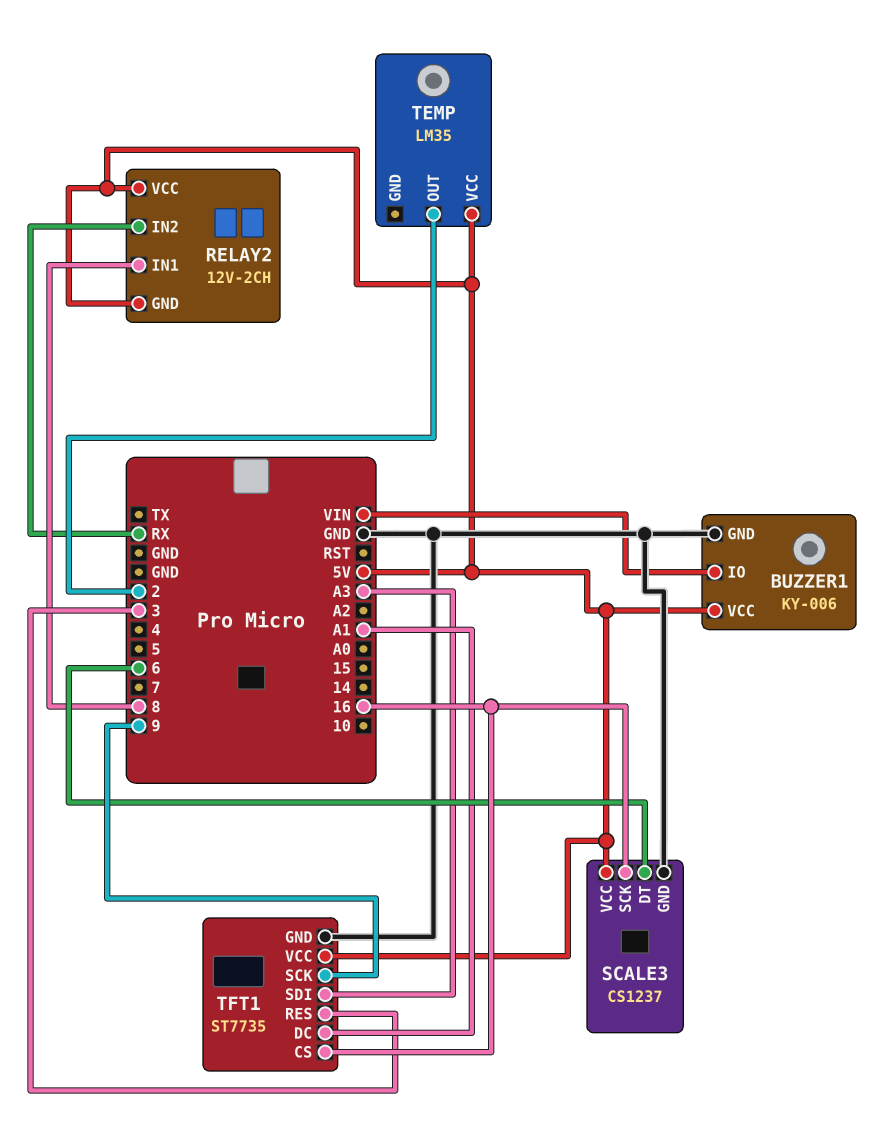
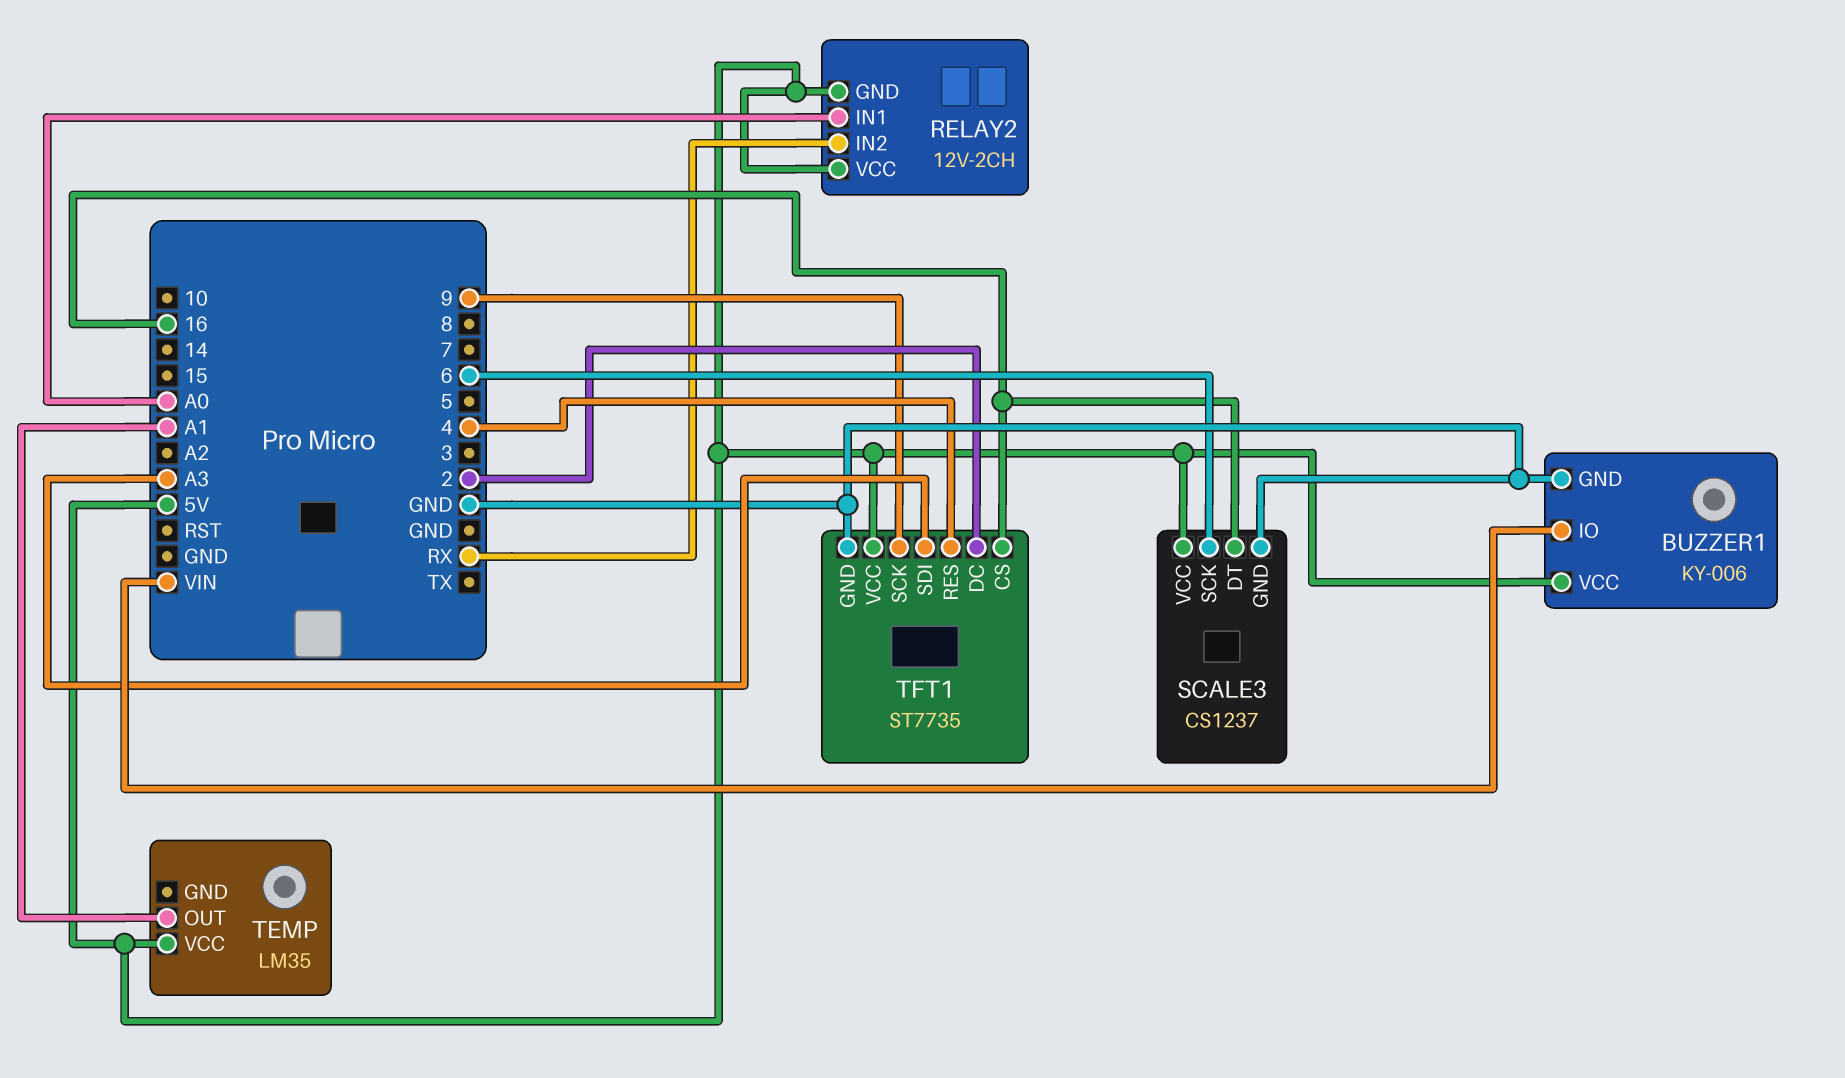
RELAY2 pin IN1: 8 -> A0
SCALE3 pin DT: 6 -> 16
SCALE3 pin SCK: 16 -> 6
TEMP pin OUT: 2 -> A1
TFT1 pin DC: A1 -> 2
TFT1 pin RES: 3 -> 4

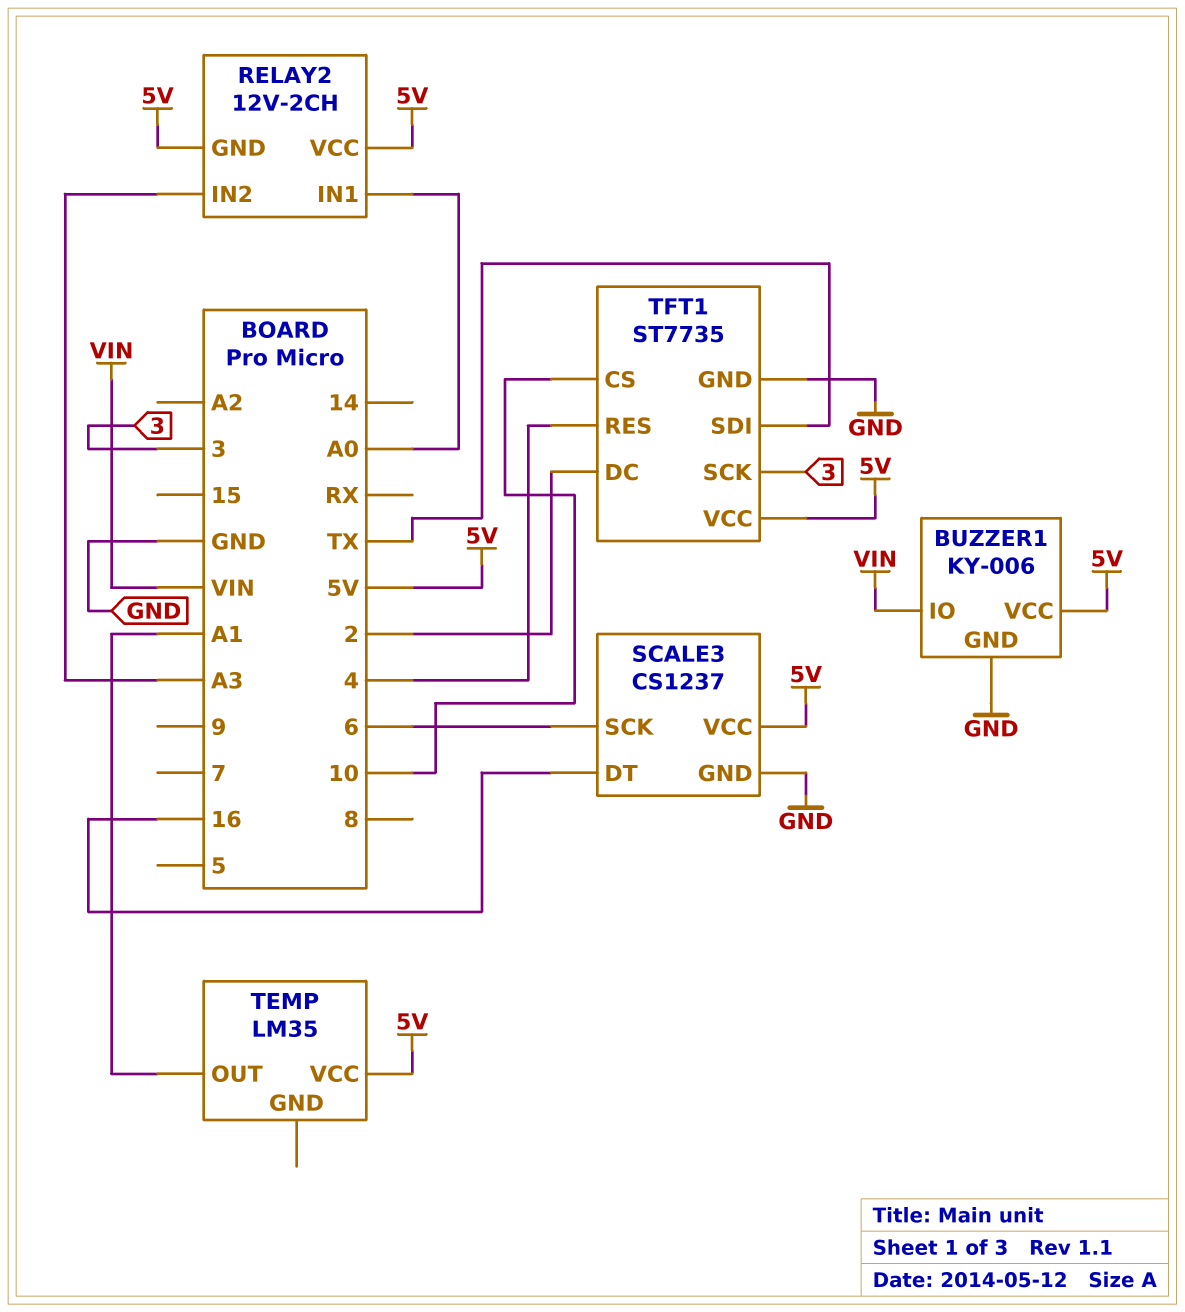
RELAY2 pin IN2: RX -> A3
TFT1 pin CS: 16 -> 10
TFT1 pin SCK: 9 -> 3
TFT1 pin SDI: A3 -> TX

